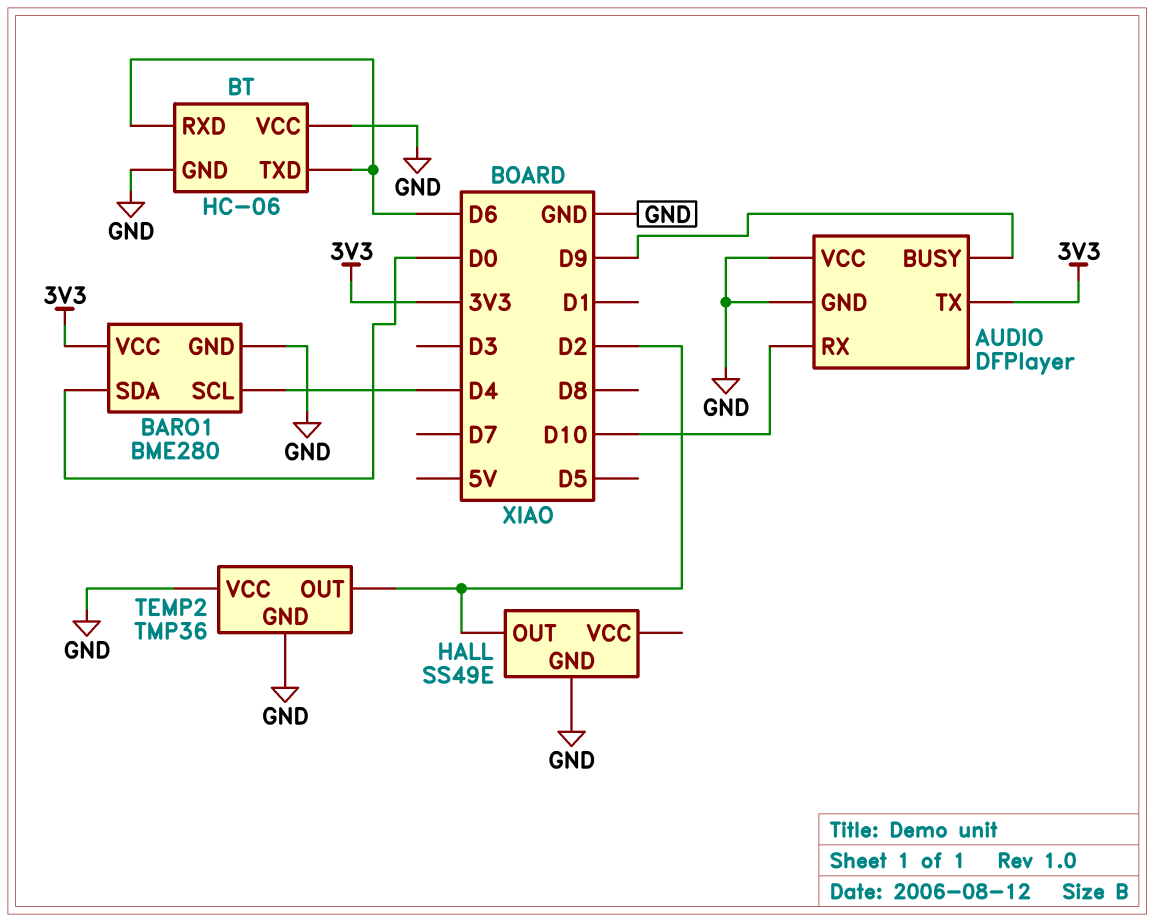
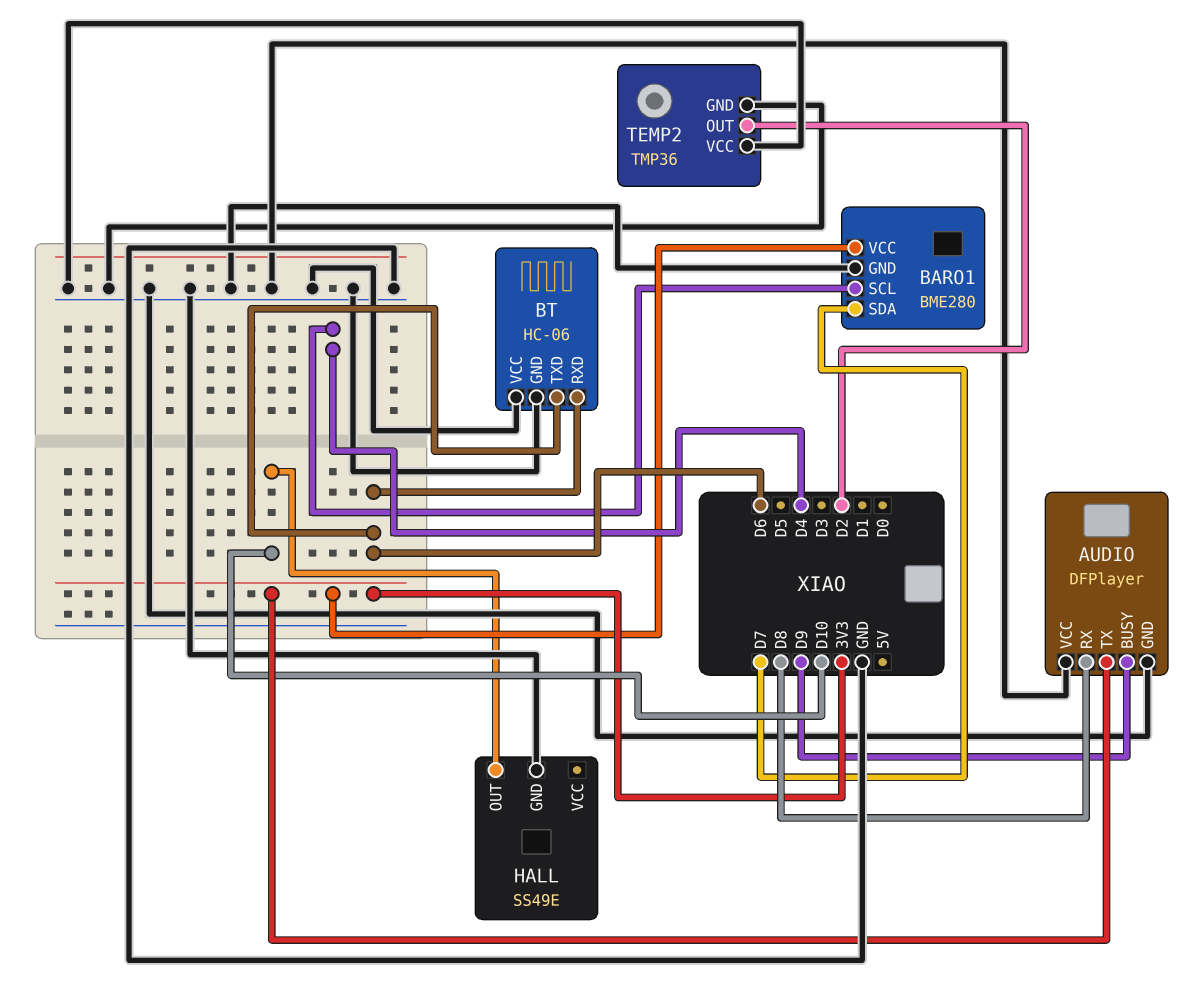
AUDIO pin RX: D10 -> D8
BARO1 pin SDA: D0 -> D7
HALL pin OUT: D2 -> D10

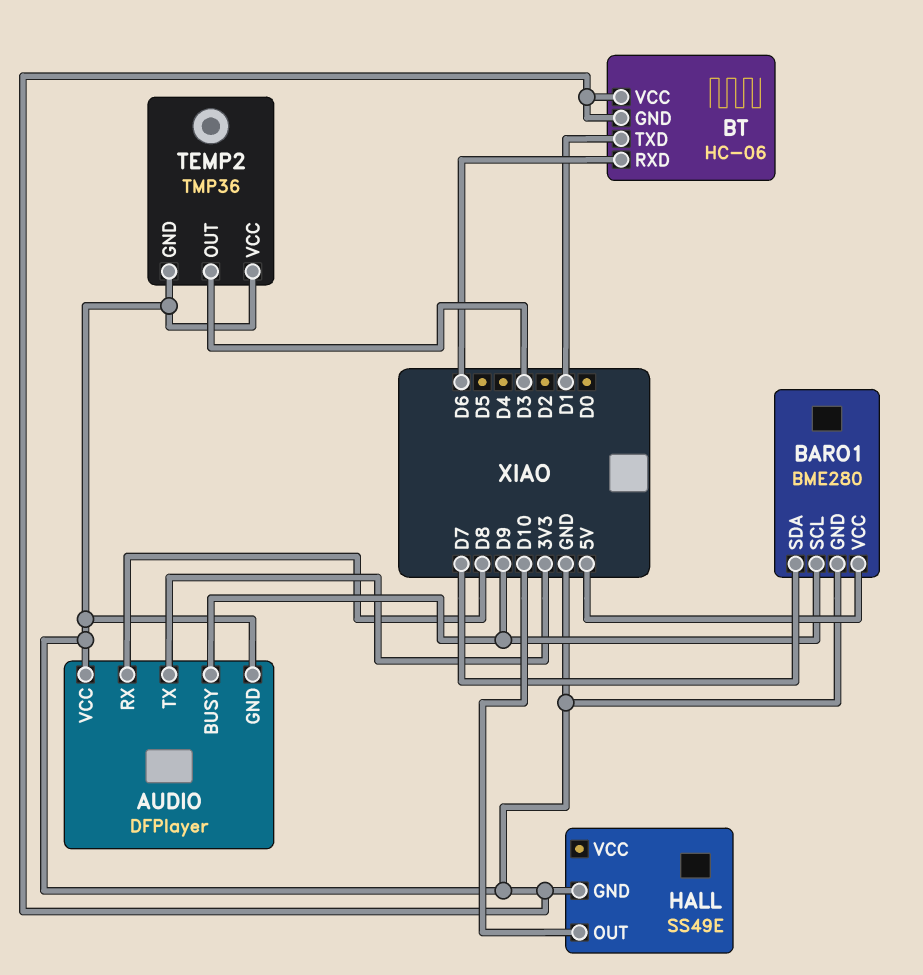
BARO1 pin SCL: D4 -> D9
BARO1 pin VCC: 3V3 -> 5V
BT pin TXD: D6 -> D1
TEMP2 pin OUT: D2 -> D3

